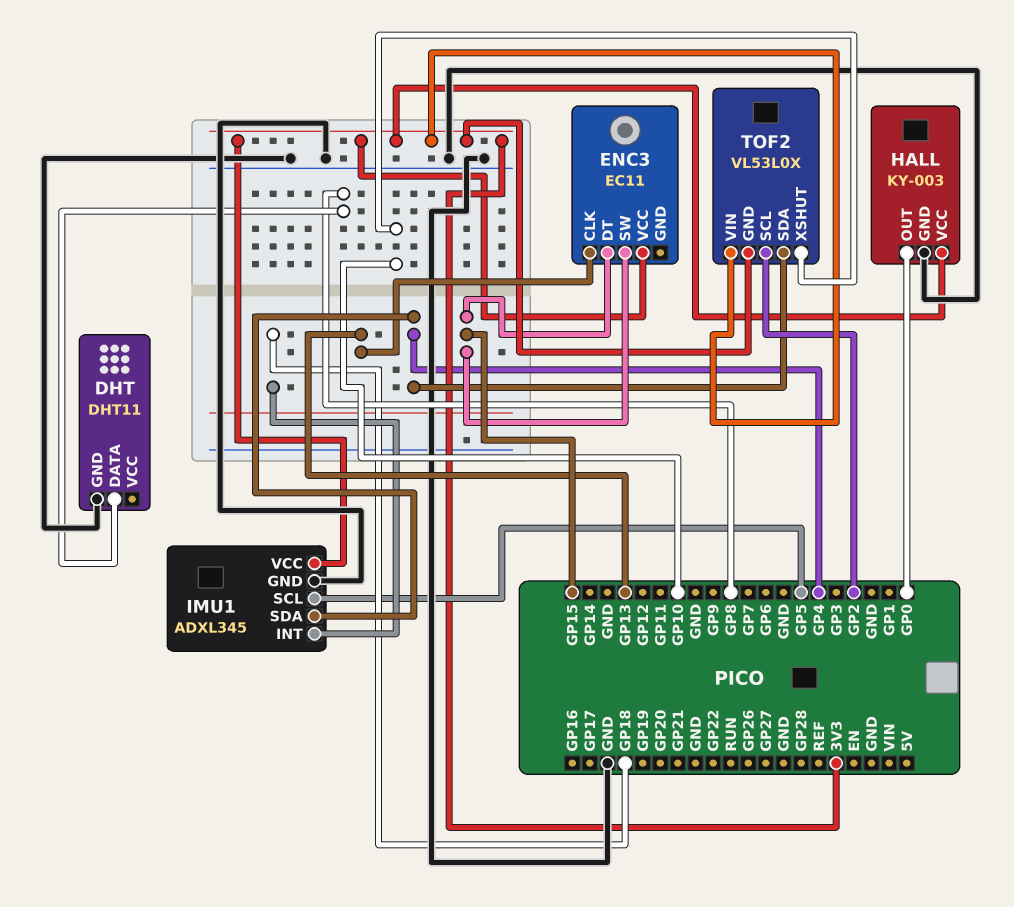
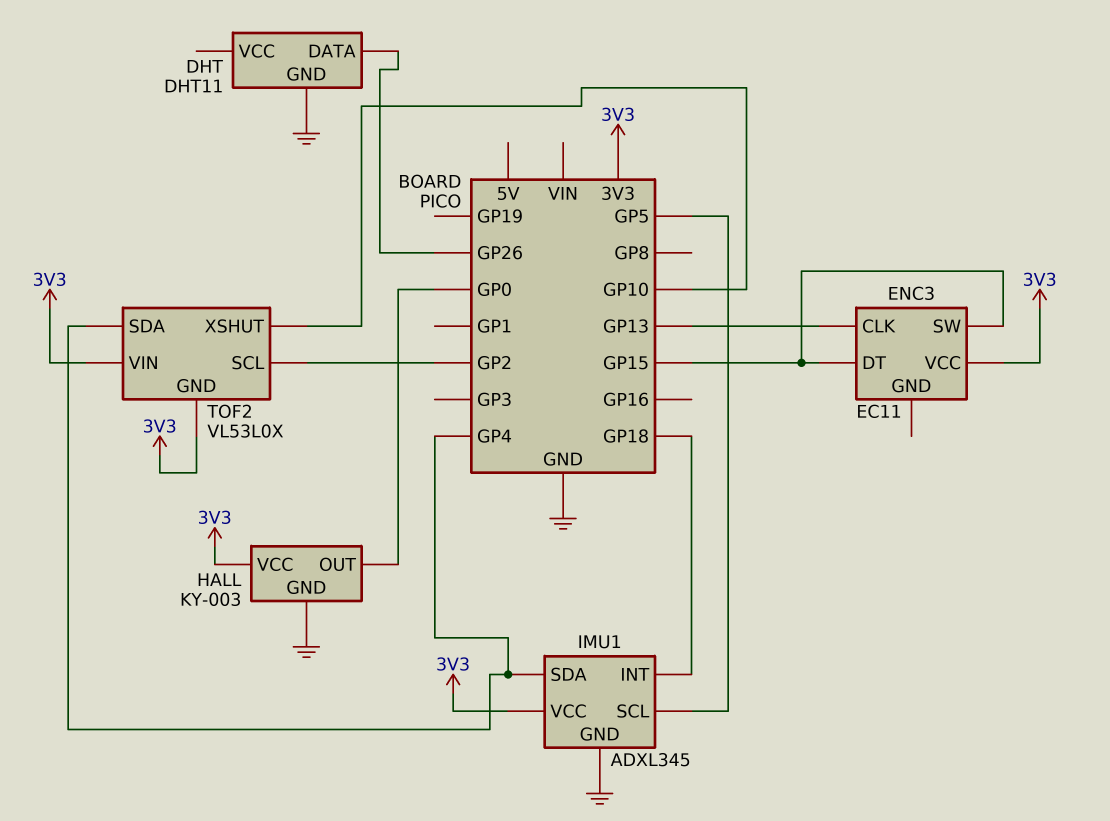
DHT pin DATA: GP8 -> GP26

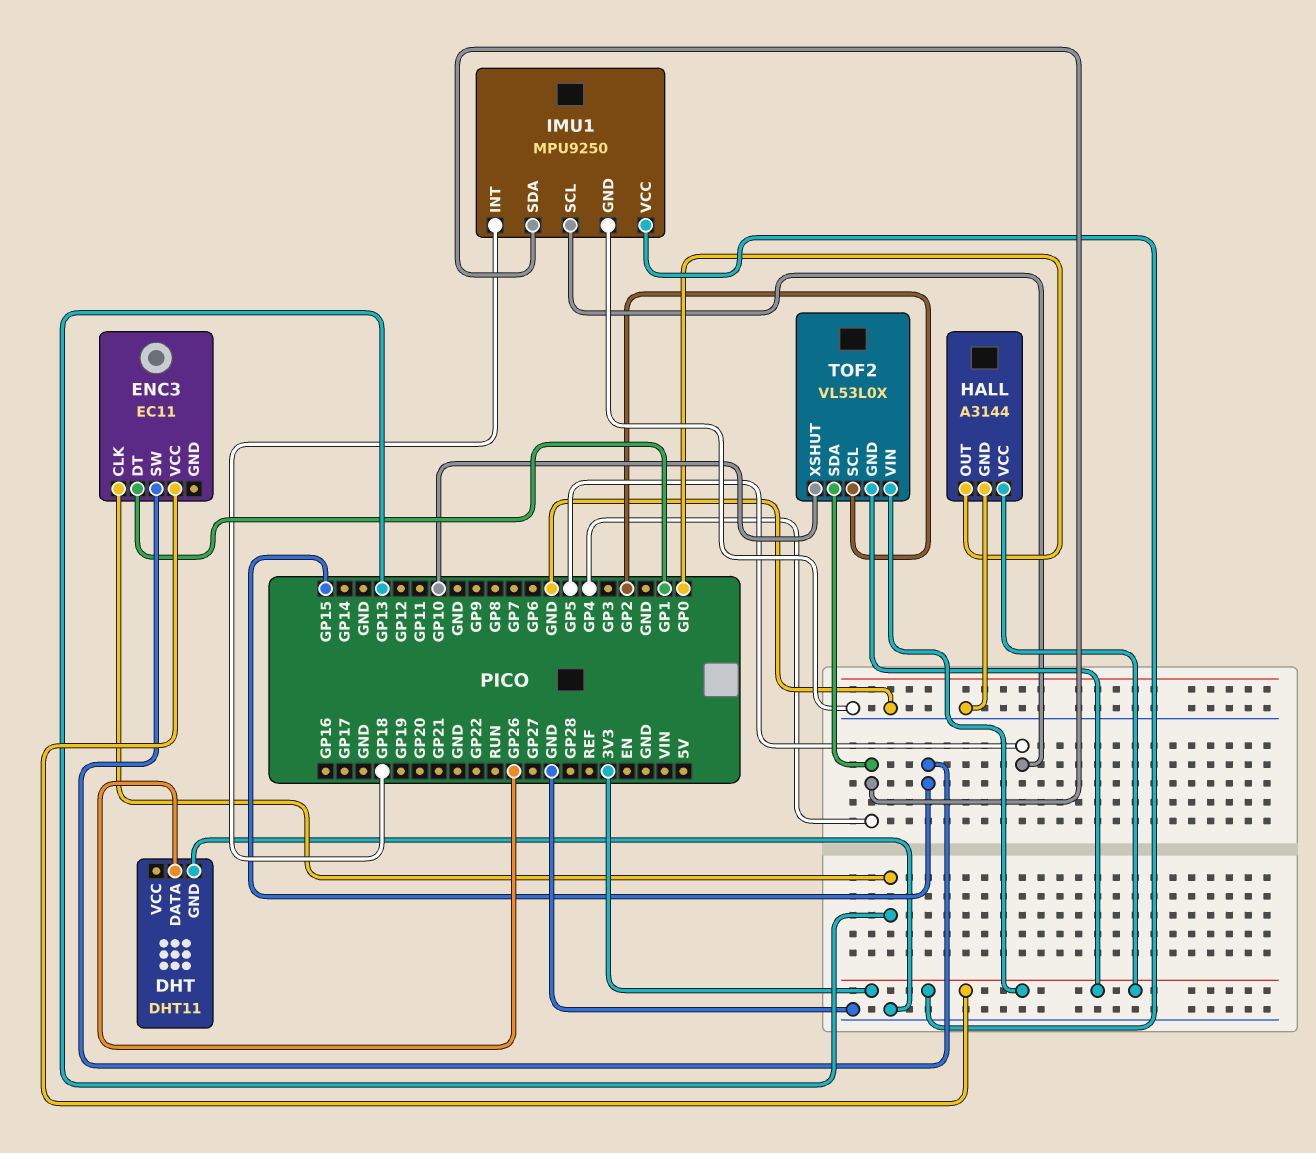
ENC3 pin DT: GP15 -> GP1
HALL: KY-003 -> A3144
IMU1: ADXL345 -> MPU9250

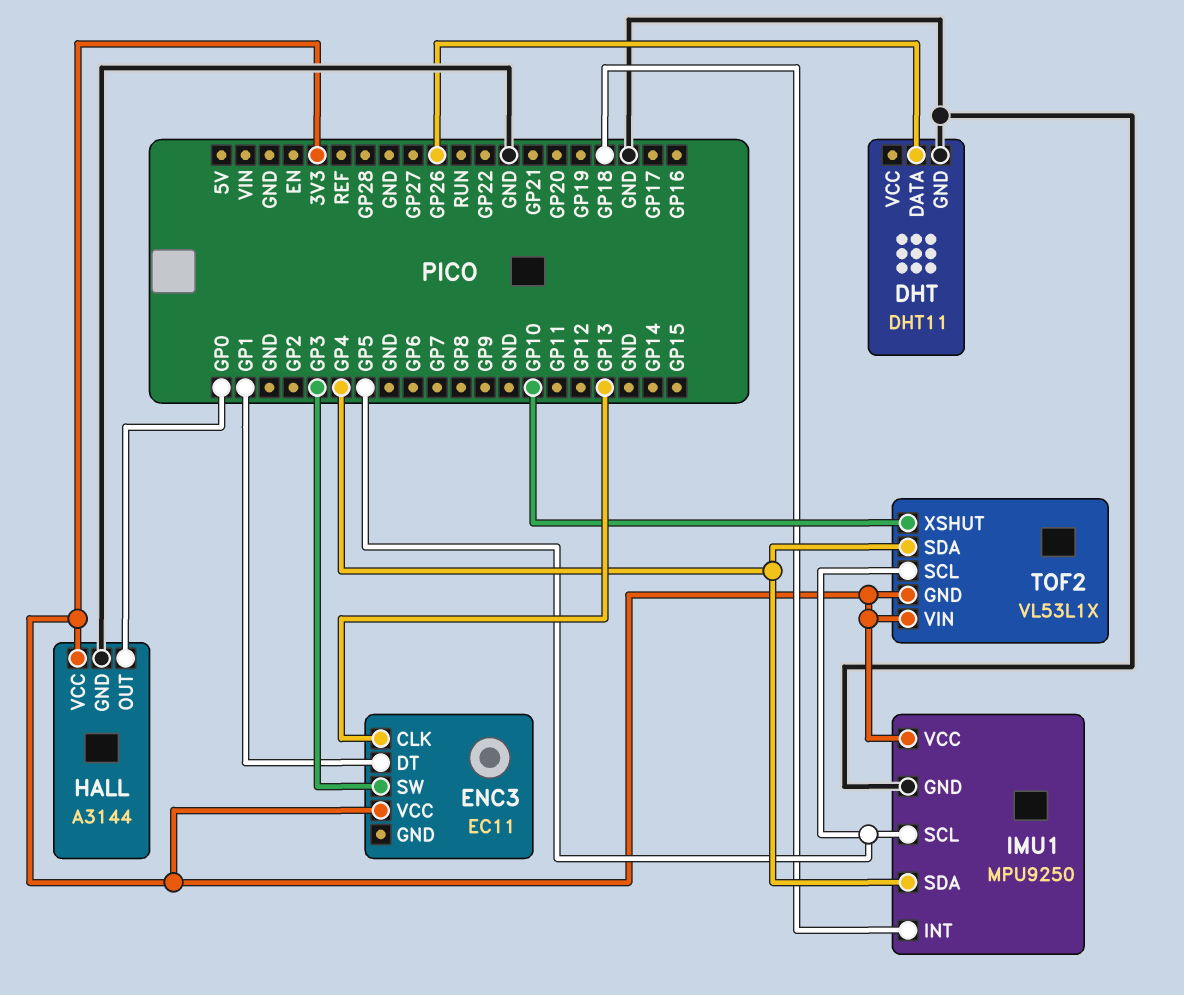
ENC3 pin SW: GP15 -> GP3
TOF2: VL53L0X -> VL53L1X
TOF2 pin SCL: GP2 -> GP5

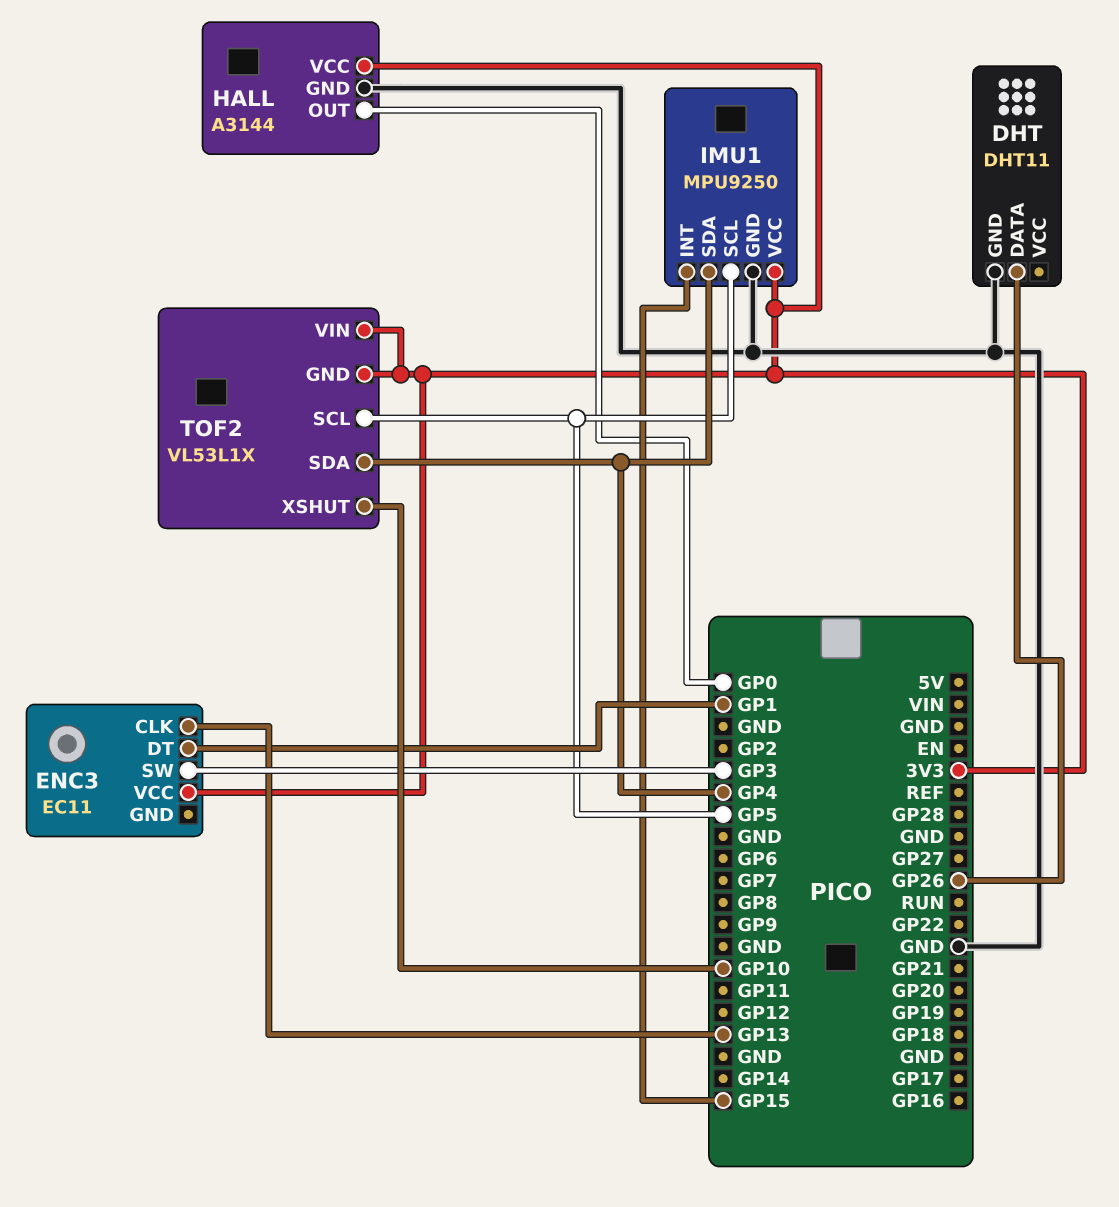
IMU1 pin INT: GP18 -> GP15

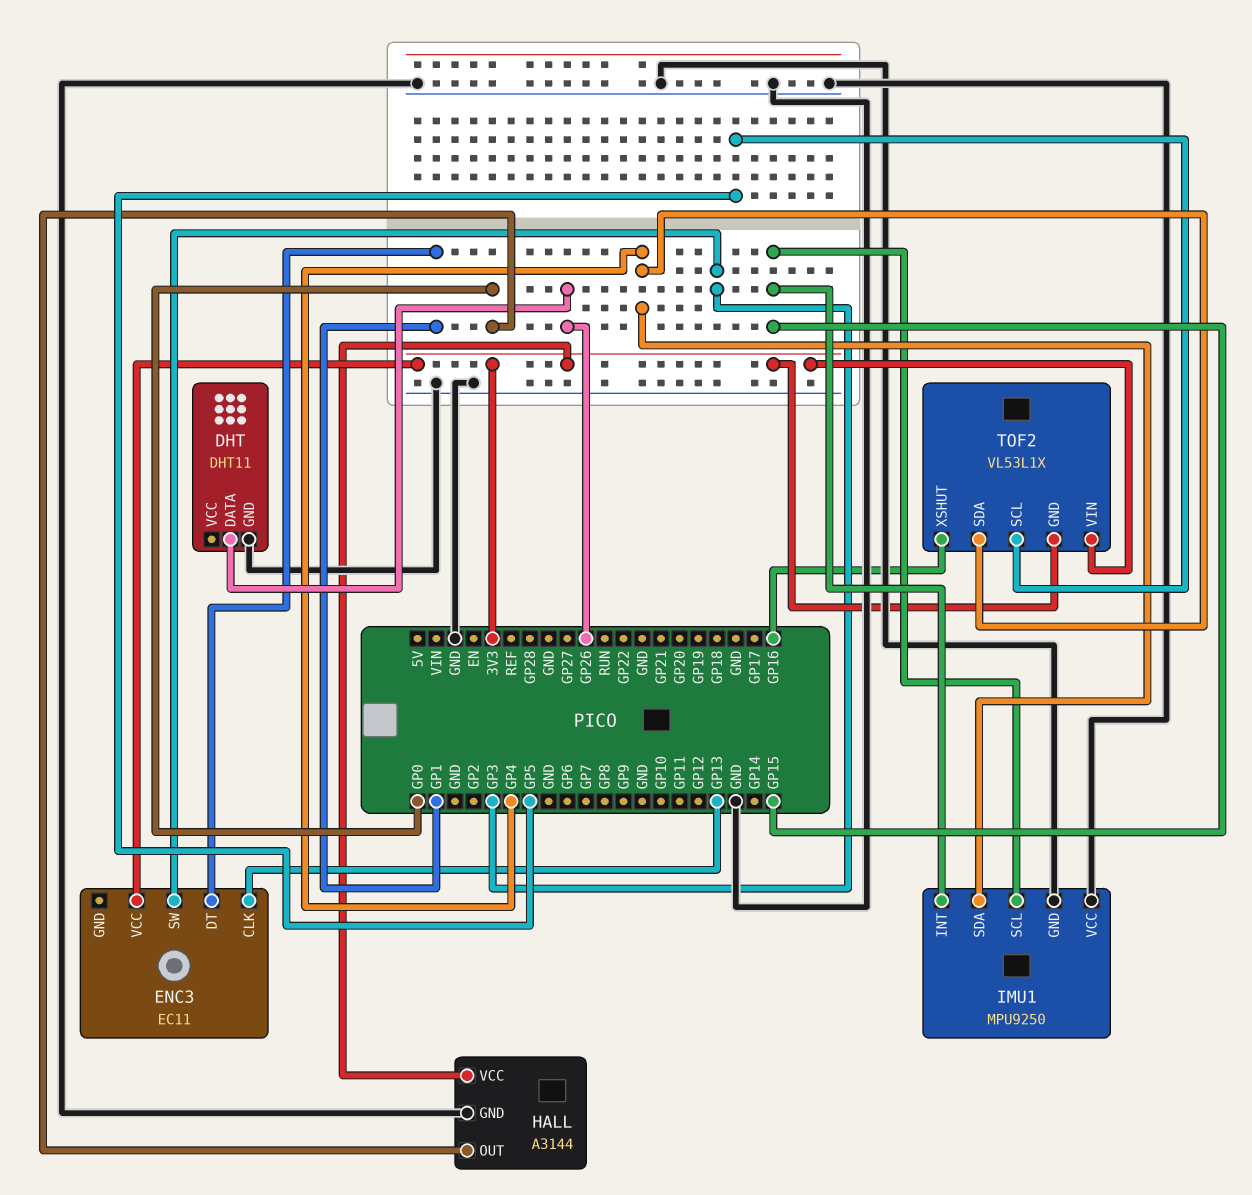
IMU1 pin SCL: GP5 -> GP15
IMU1 pin VCC: 3V3 -> GND
TOF2 pin XSHUT: GP10 -> GP16

